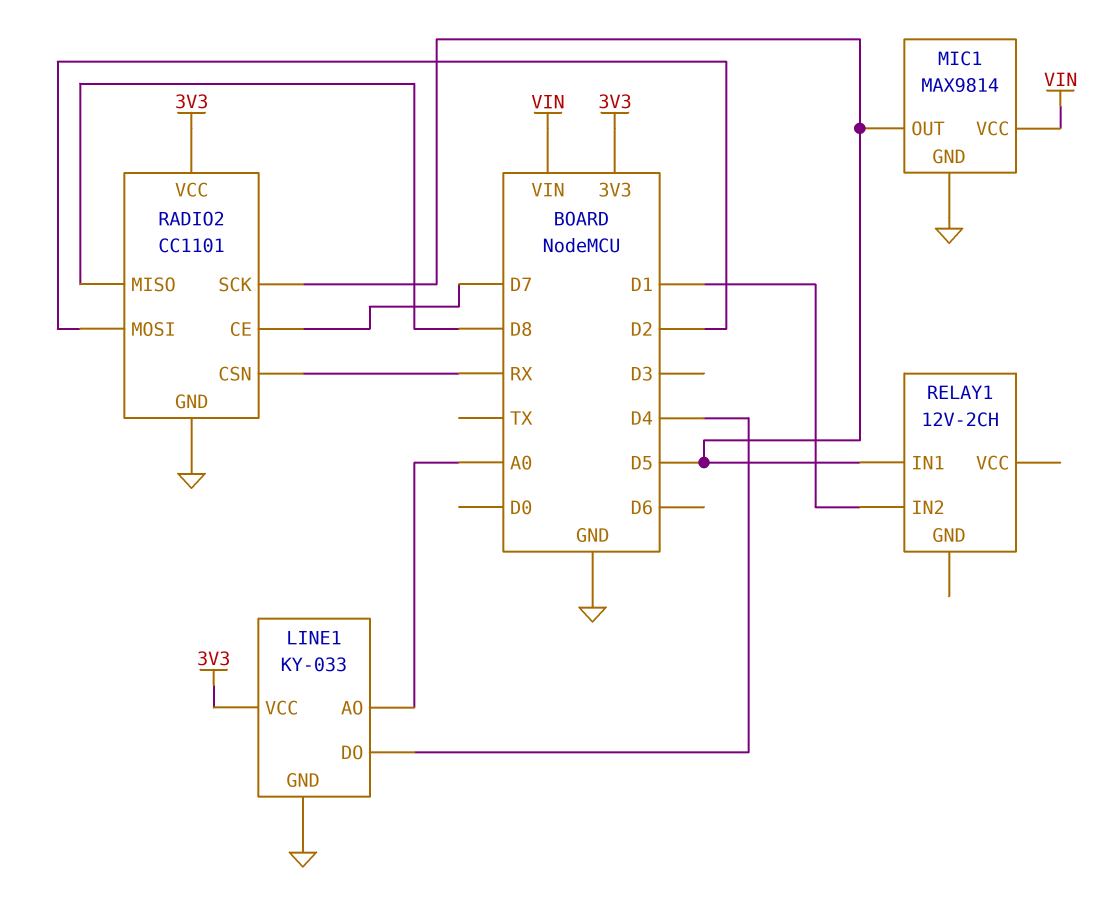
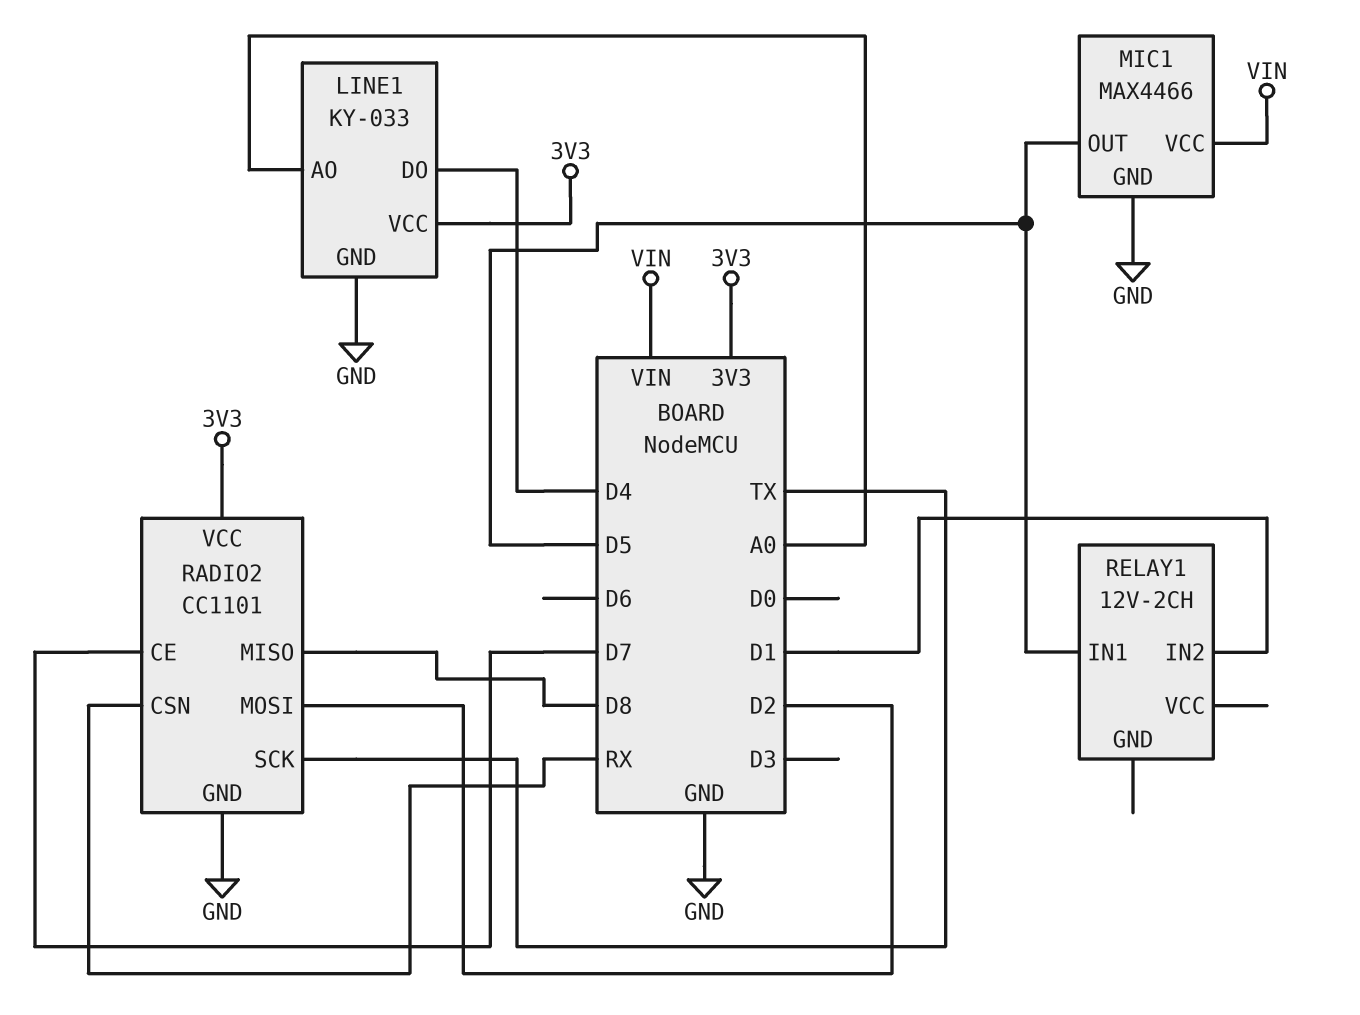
MIC1: MAX9814 -> MAX4466
RADIO2 pin SCK: D5 -> TX

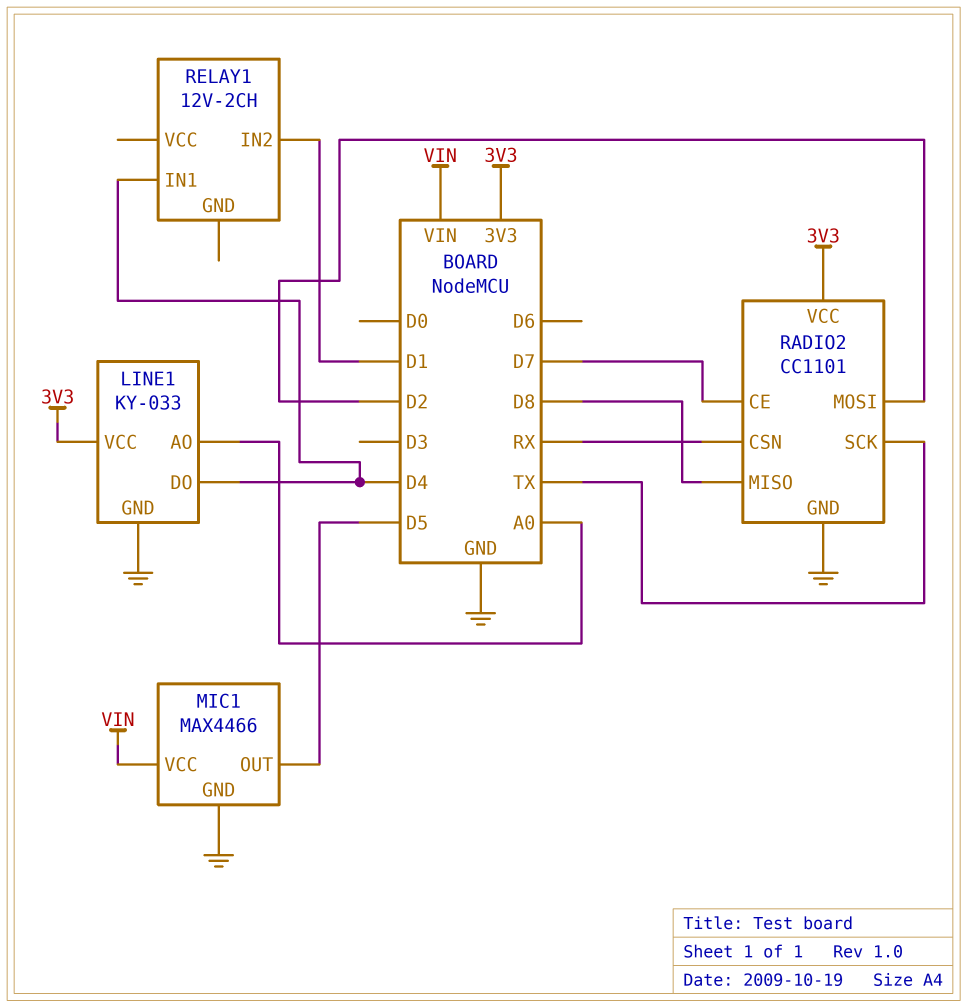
RELAY1 pin IN1: D5 -> D4

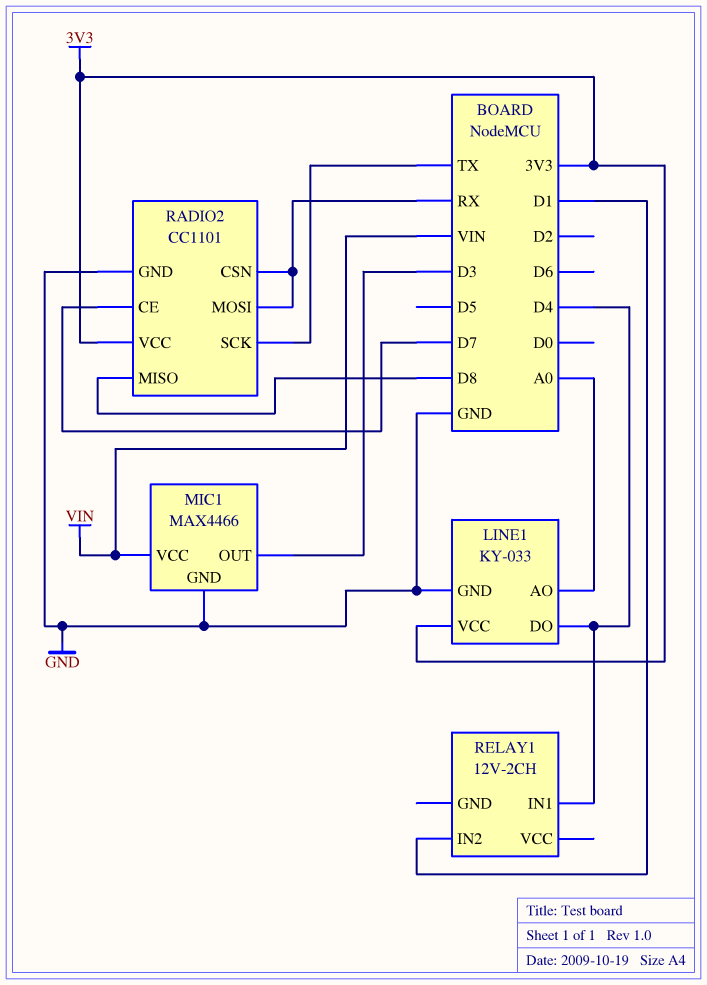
MIC1 pin OUT: D5 -> D3
RADIO2 pin MOSI: D2 -> RX

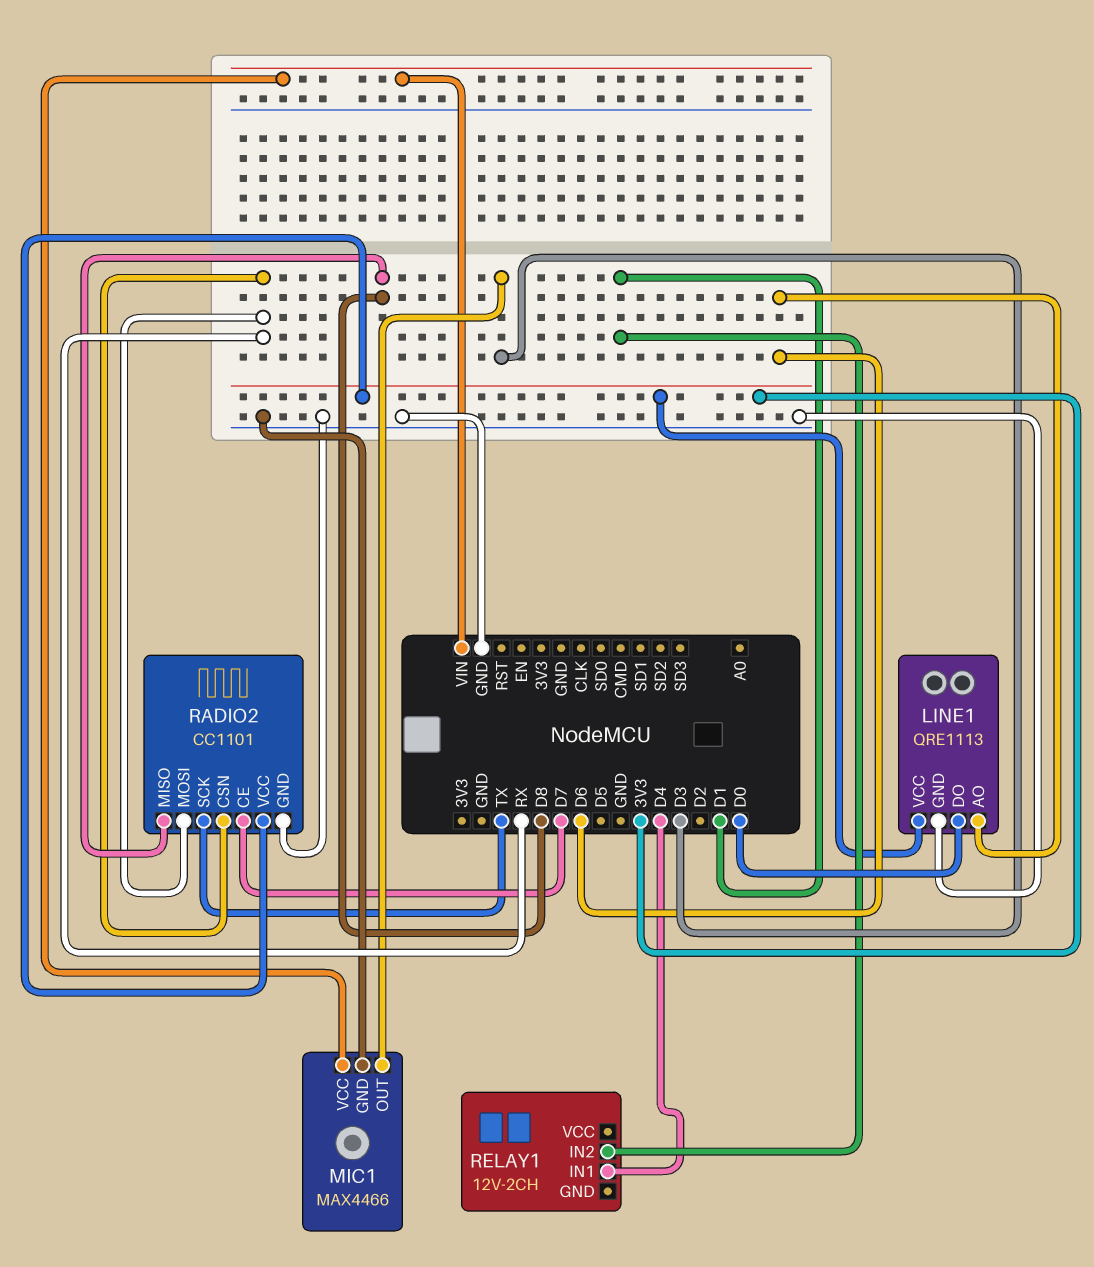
LINE1: KY-033 -> QRE1113
LINE1 pin AO: A0 -> D6
LINE1 pin DO: D4 -> D0

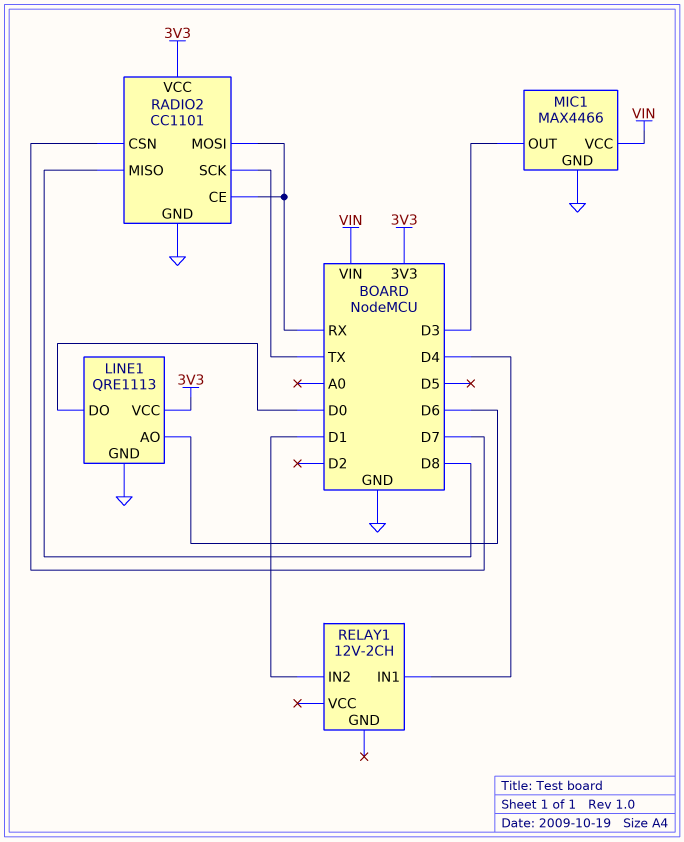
RADIO2 pin CE: D7 -> RX
RADIO2 pin CSN: RX -> D7

